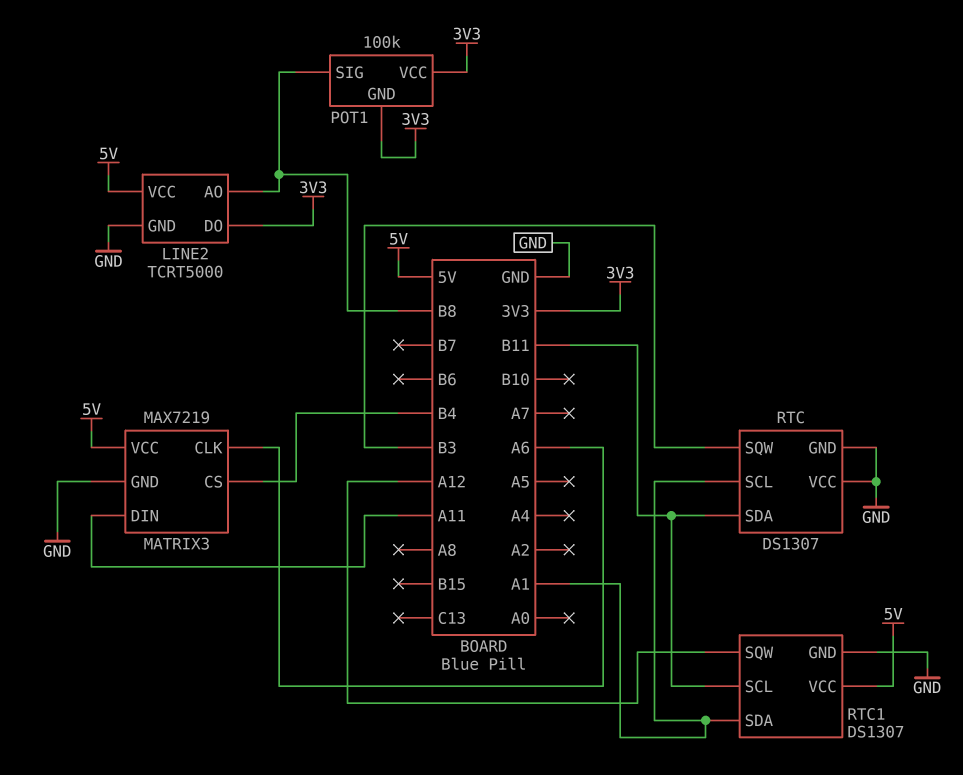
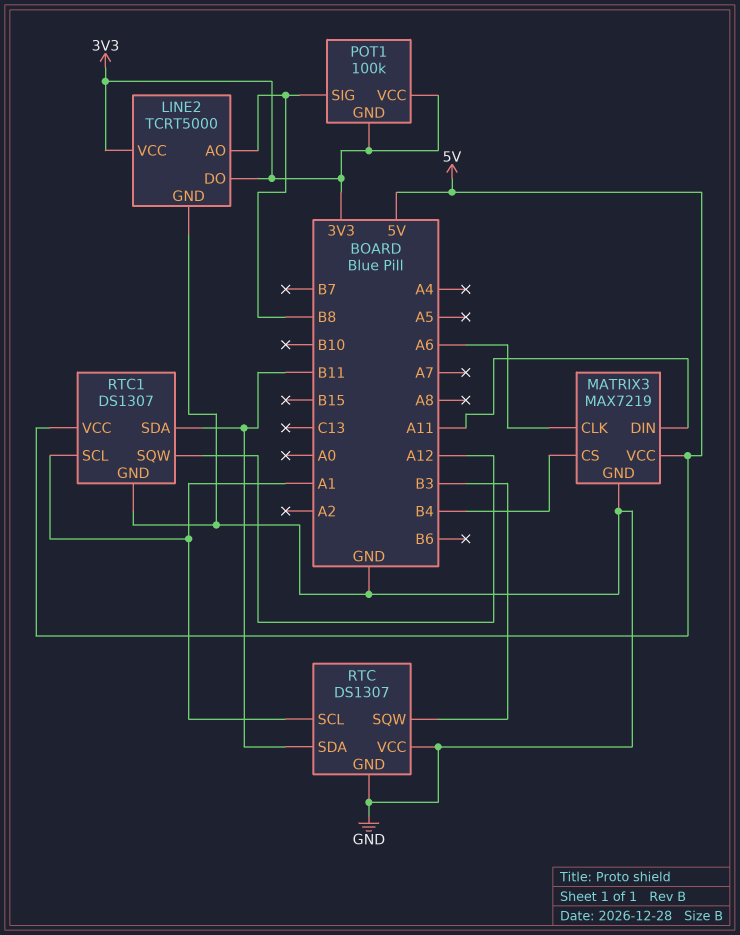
LINE2 pin VCC: 5V -> 3V3
RTC1 pin SCL: B11 -> A1
RTC1 pin SDA: A1 -> B11

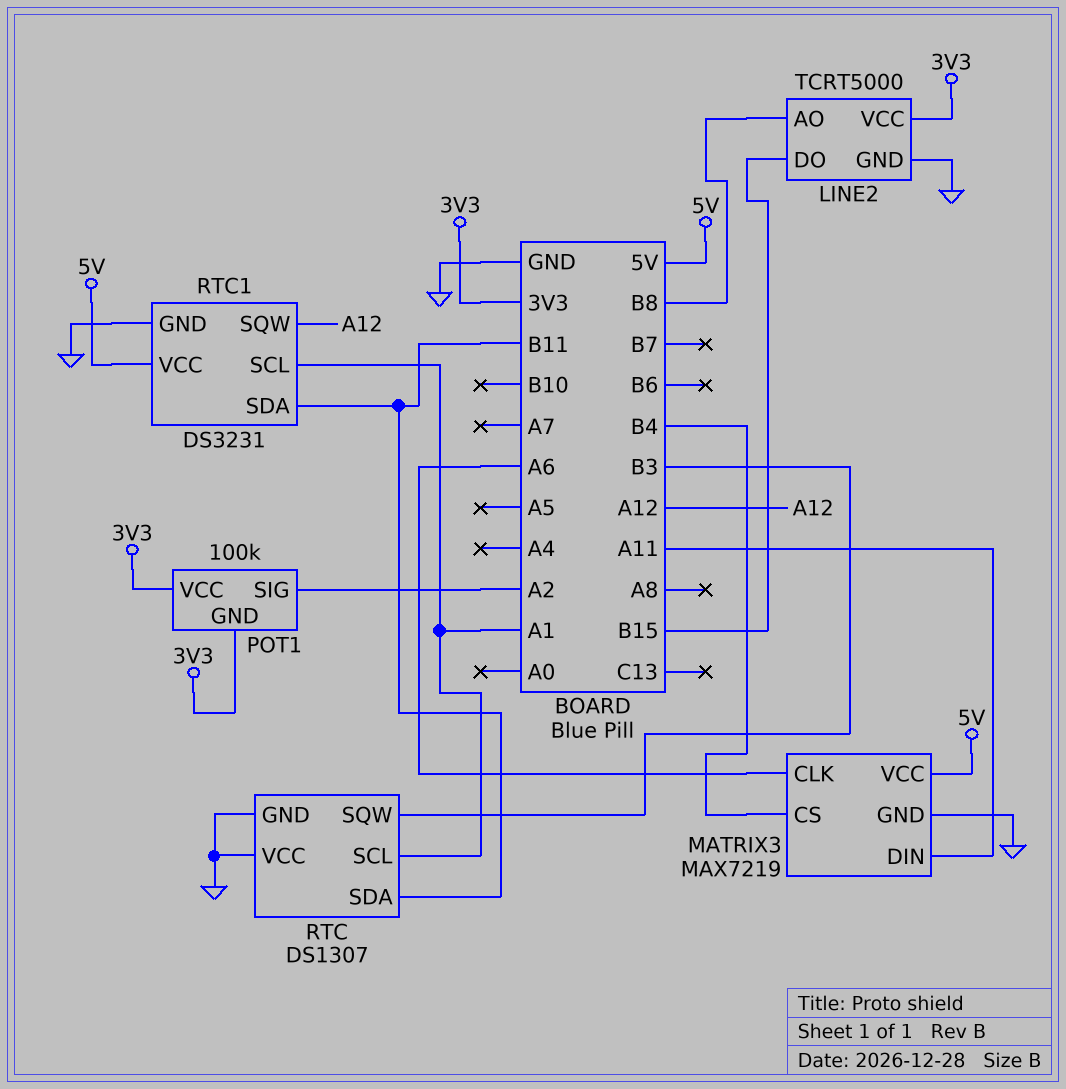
LINE2 pin DO: 3V3 -> B15
POT1 pin SIG: B8 -> A2
RTC1: DS1307 -> DS3231

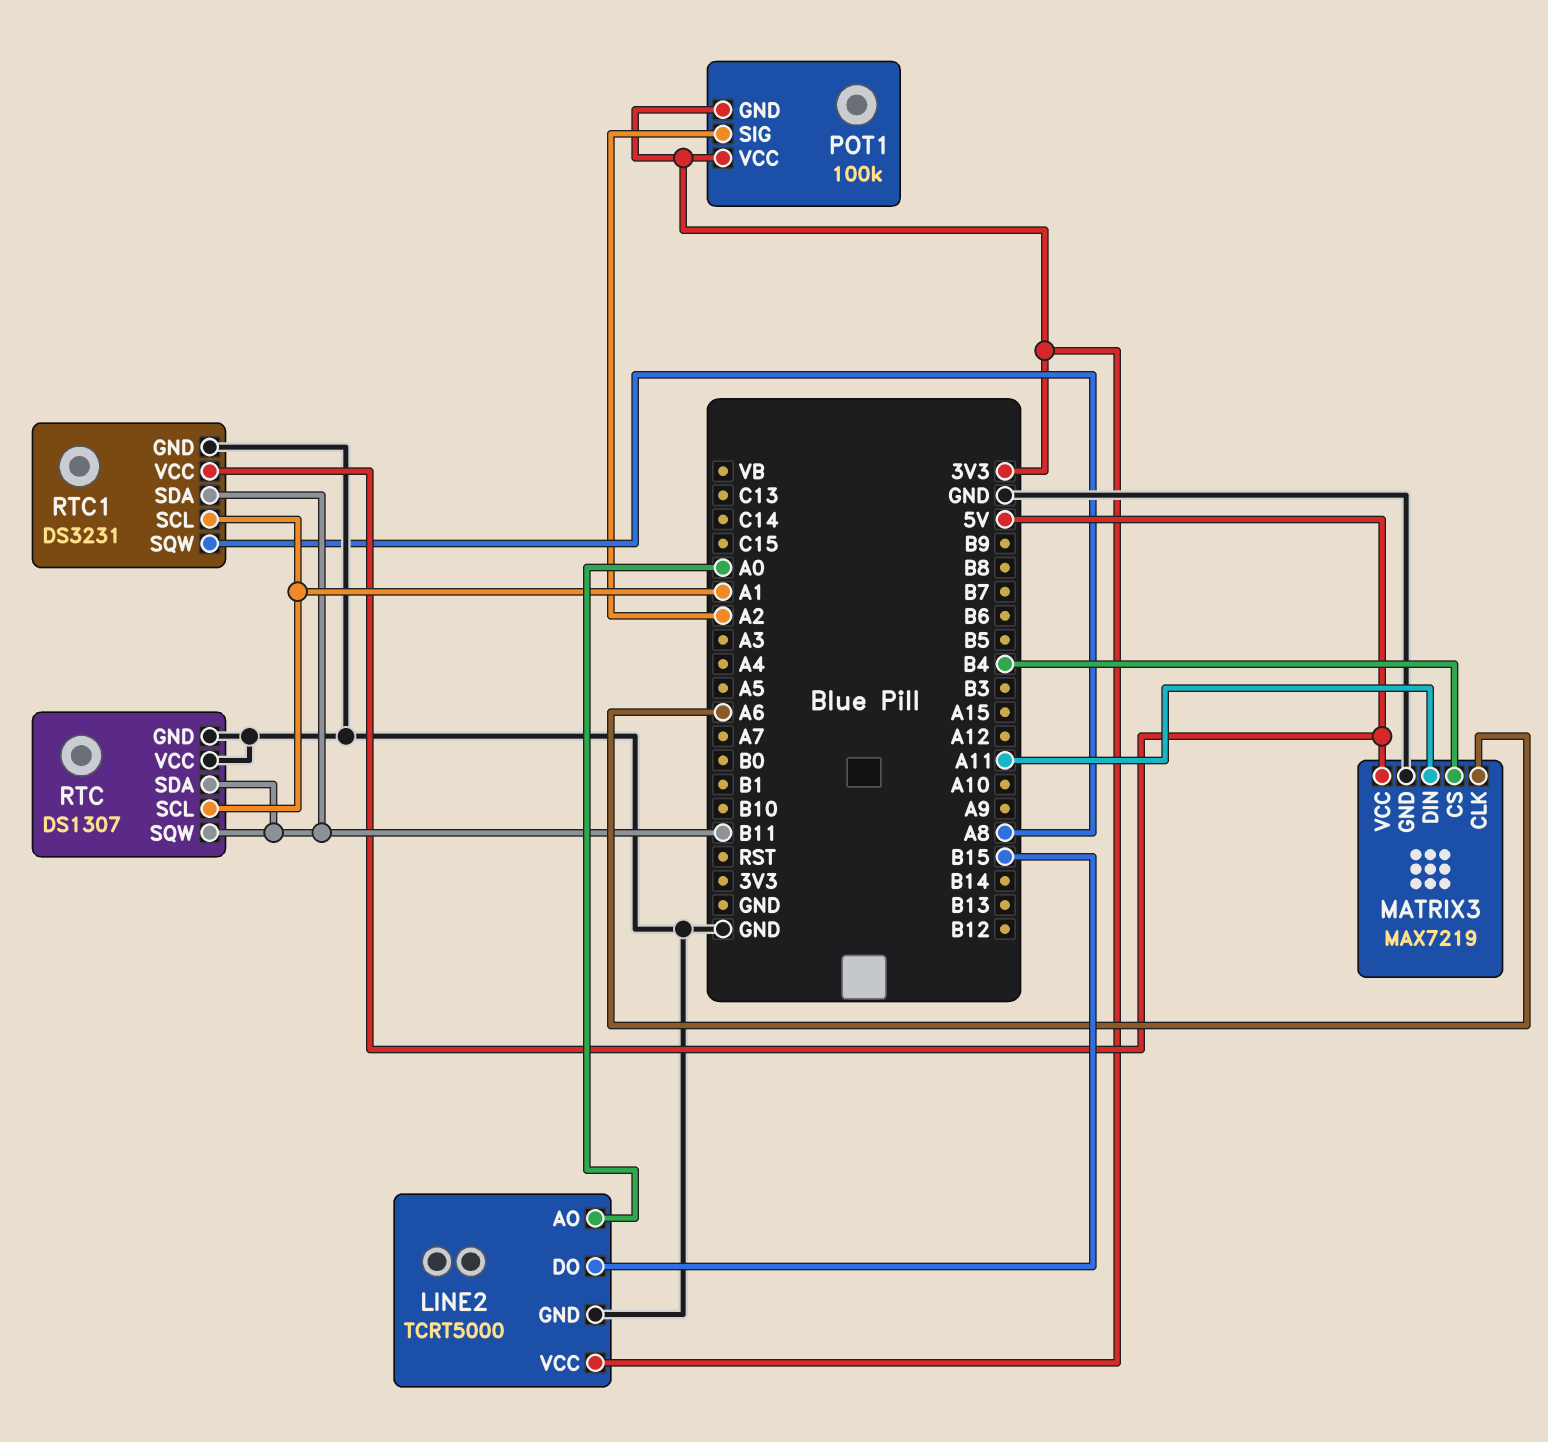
LINE2 pin AO: B8 -> A0
RTC pin SQW: B3 -> B11
RTC1 pin SQW: A12 -> A8

